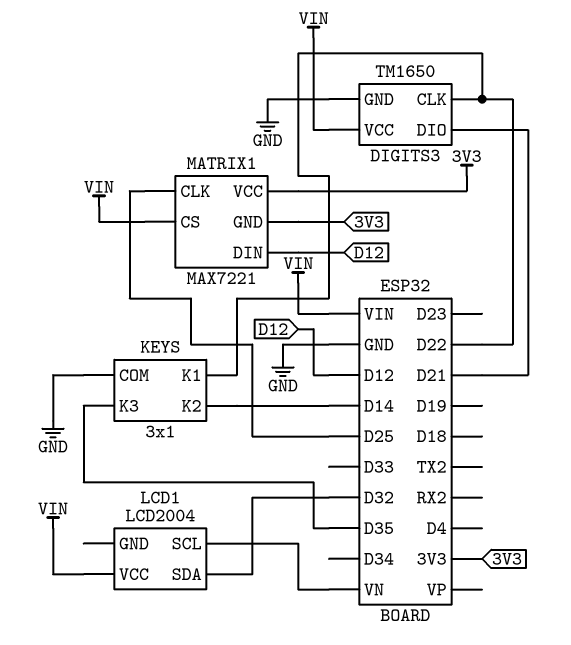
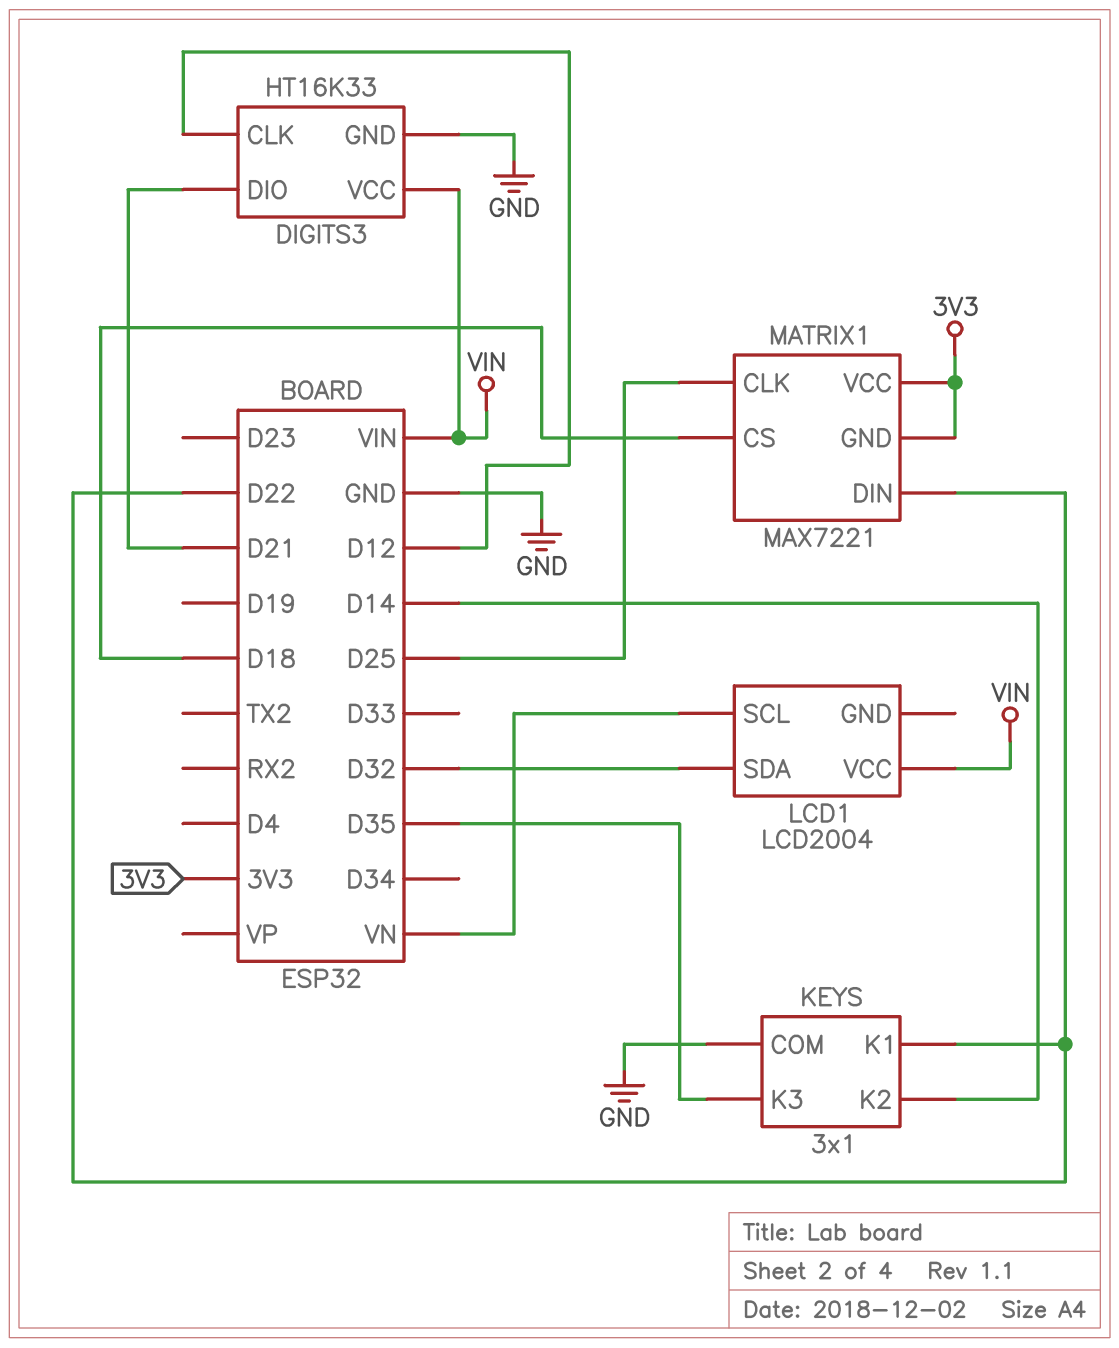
DIGITS3: TM1650 -> HT16K33
DIGITS3 pin CLK: D22 -> D12
MATRIX1 pin CS: VIN -> D18
MATRIX1 pin DIN: D12 -> D22

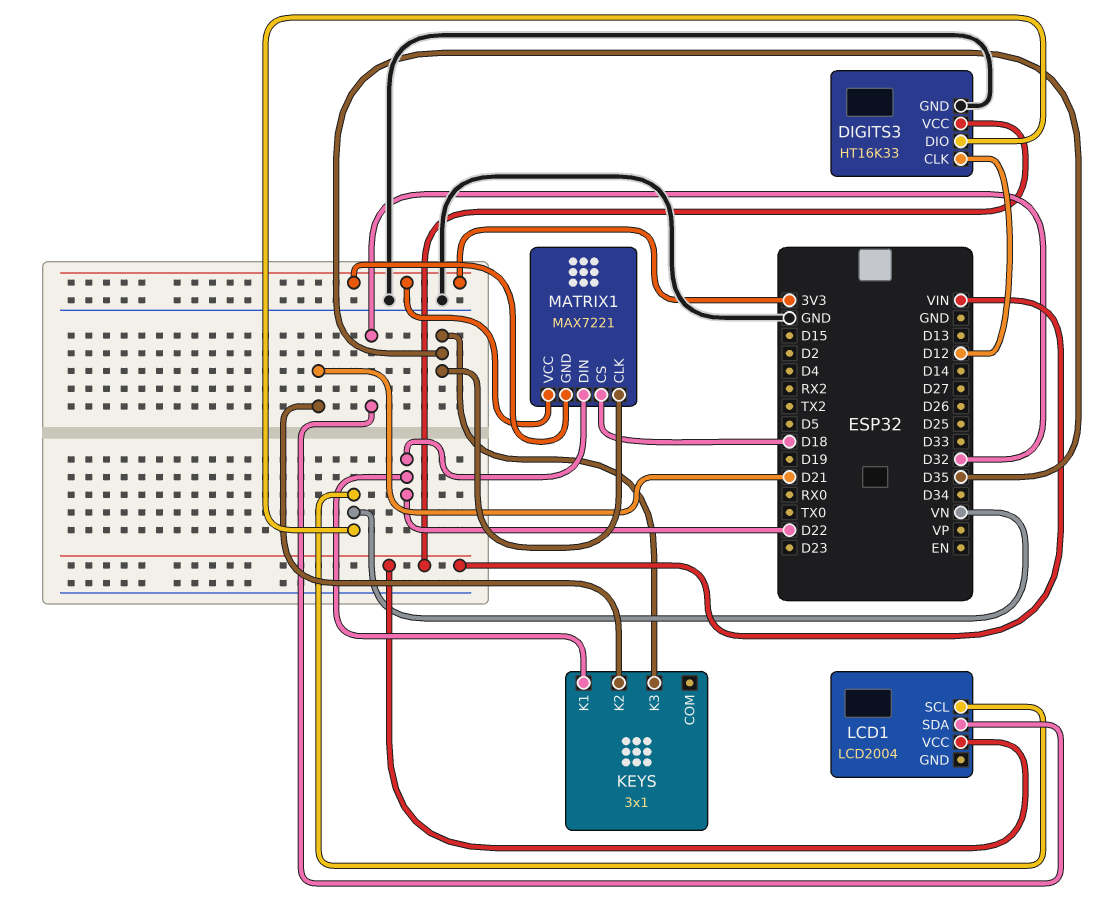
DIGITS3 pin DIO: D21 -> VN
KEYS pin COM: GND -> none
KEYS pin K2: D14 -> D21
MATRIX1 pin CLK: D25 -> D35

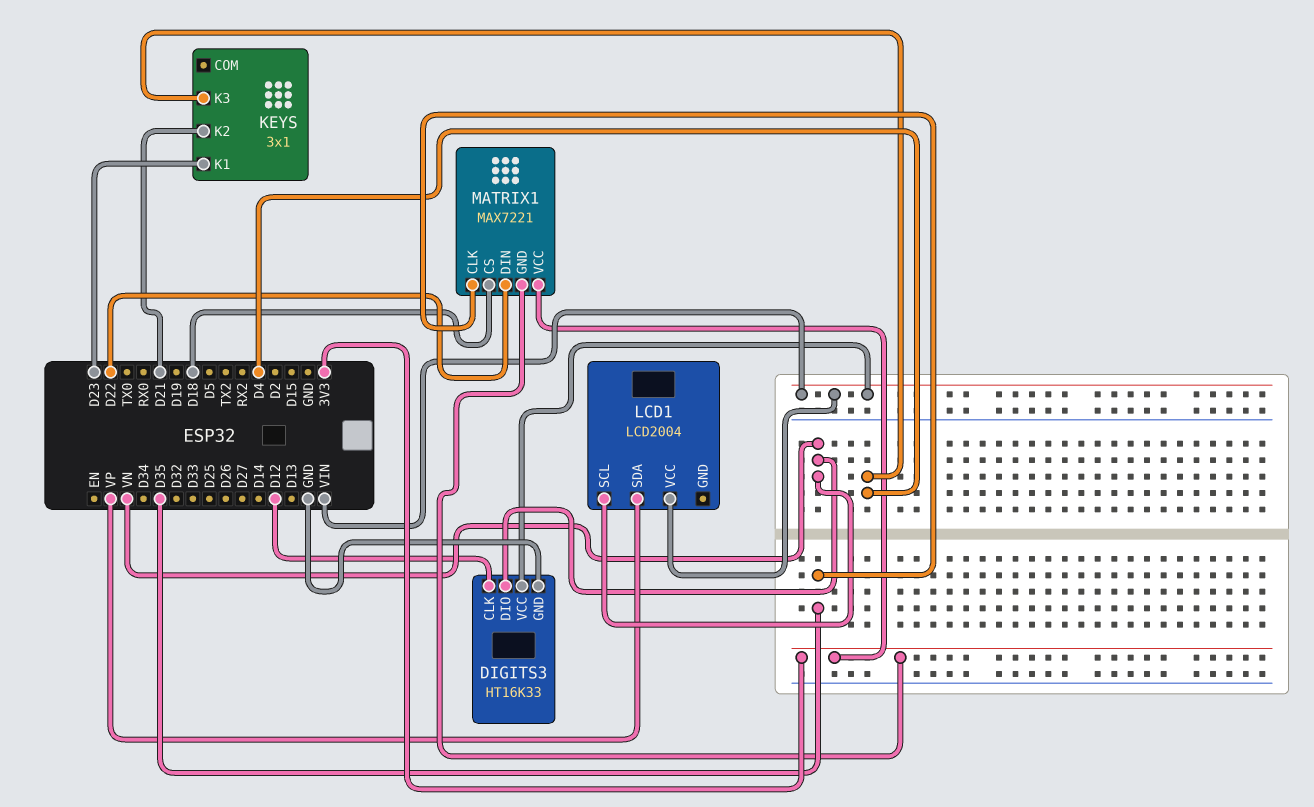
KEYS pin K1: D22 -> D23
KEYS pin K3: D35 -> D4
LCD1 pin SDA: D32 -> VP

